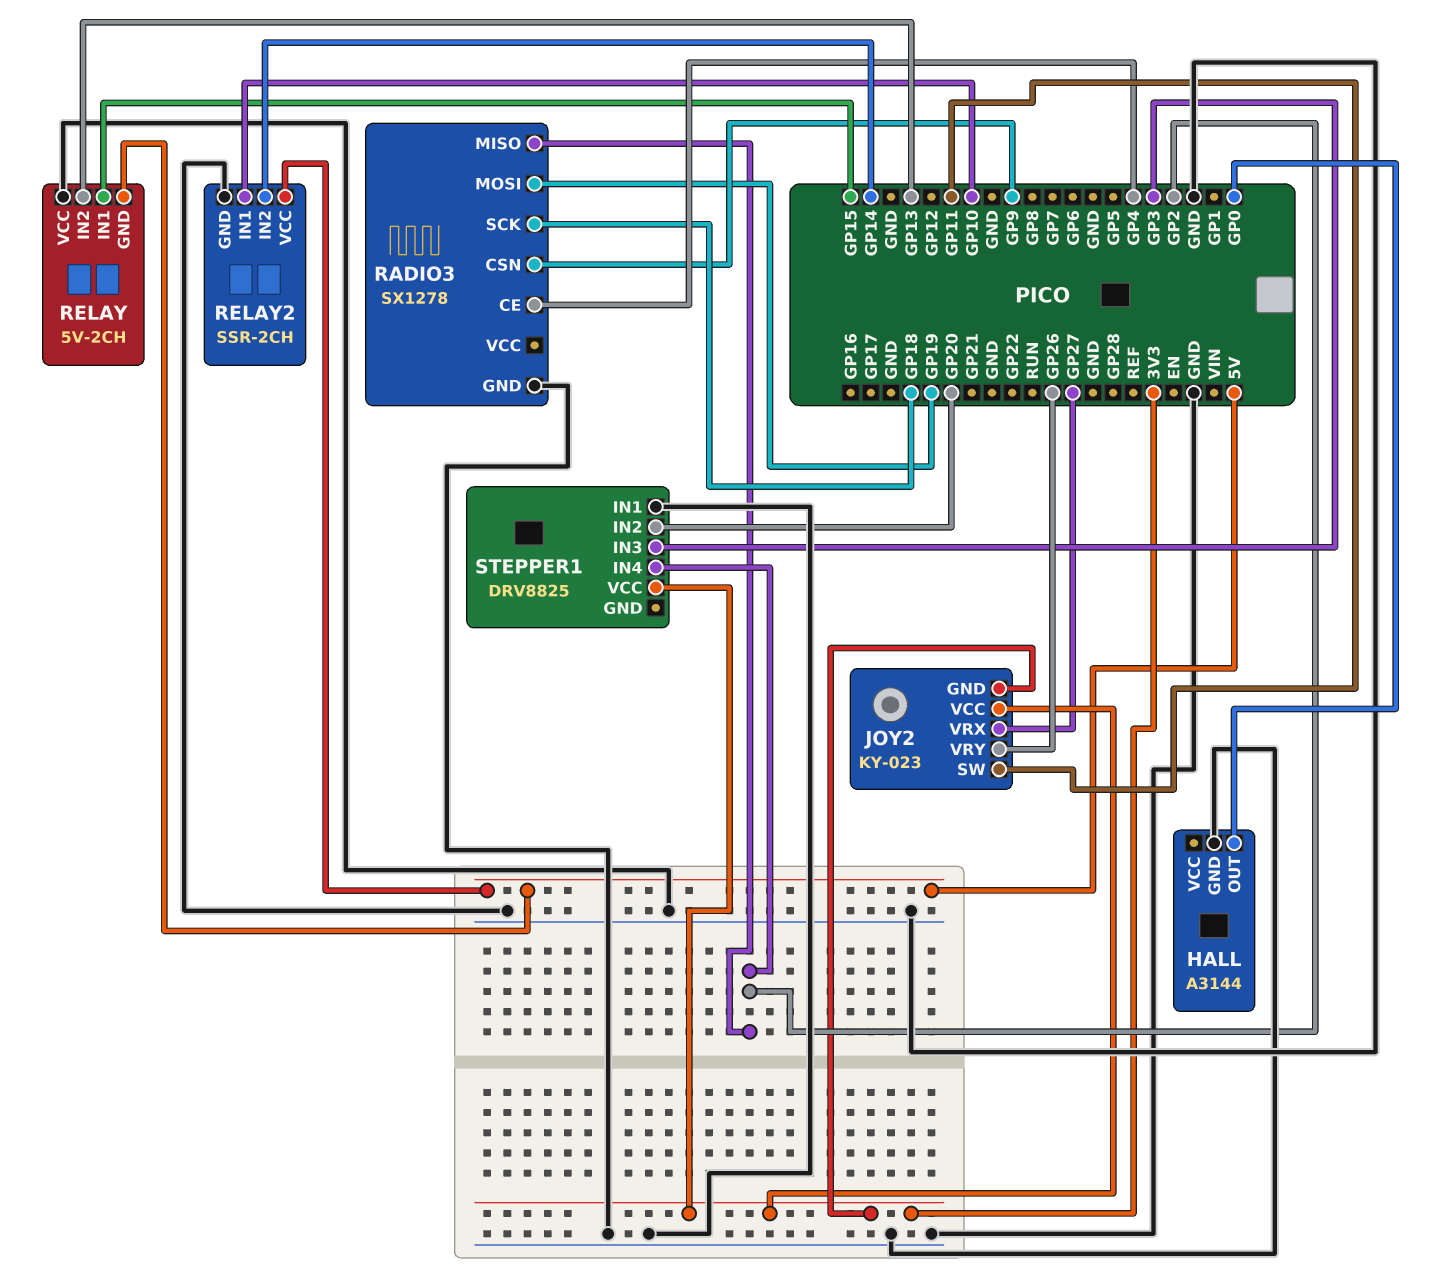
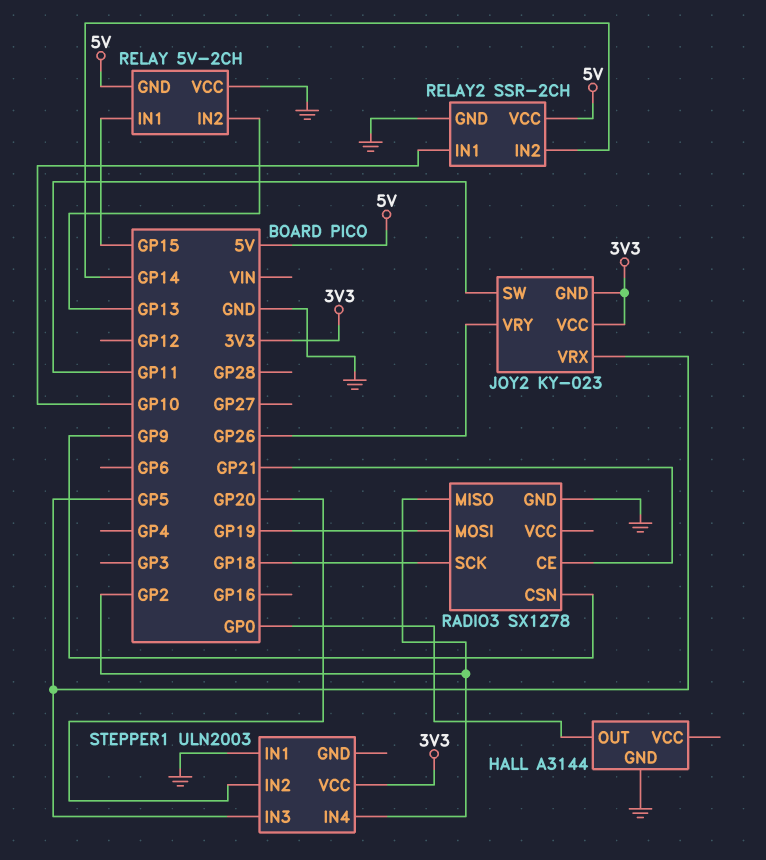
JOY2 pin VRX: GP27 -> GP5
RADIO3 pin CE: GP4 -> GP21
STEPPER1: DRV8825 -> ULN2003
STEPPER1 pin IN3: GP3 -> GP5

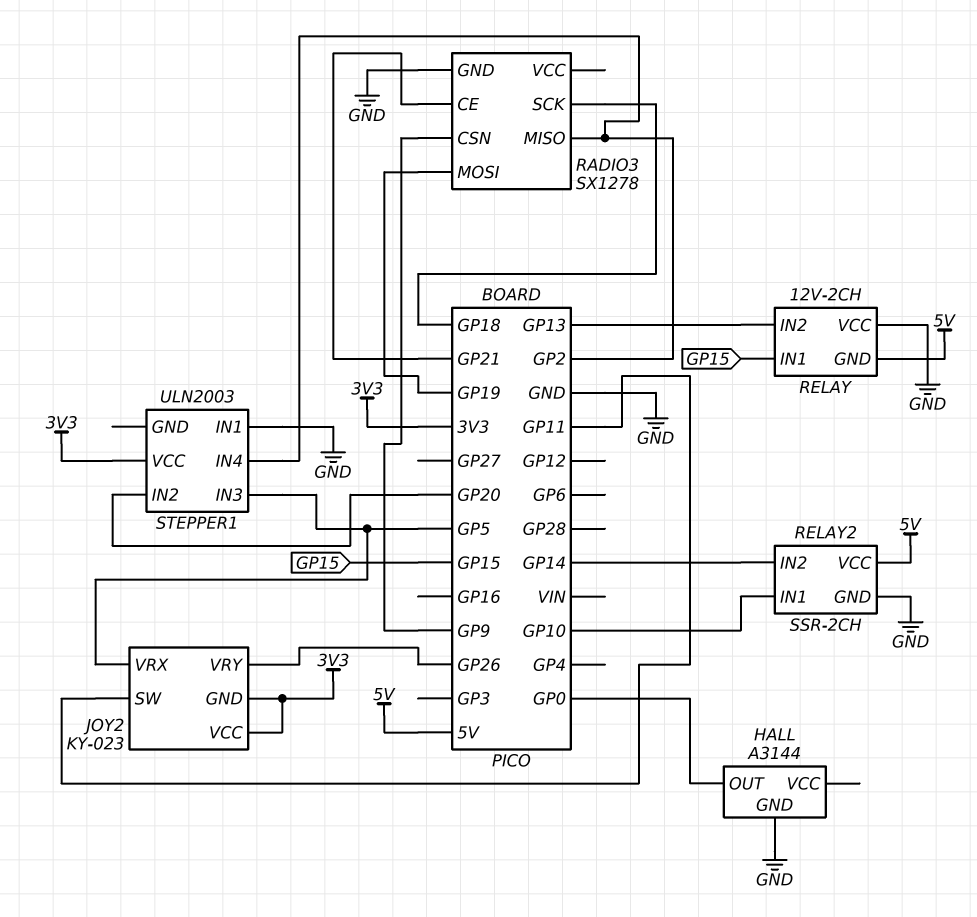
RELAY: 5V-2CH -> 12V-2CH

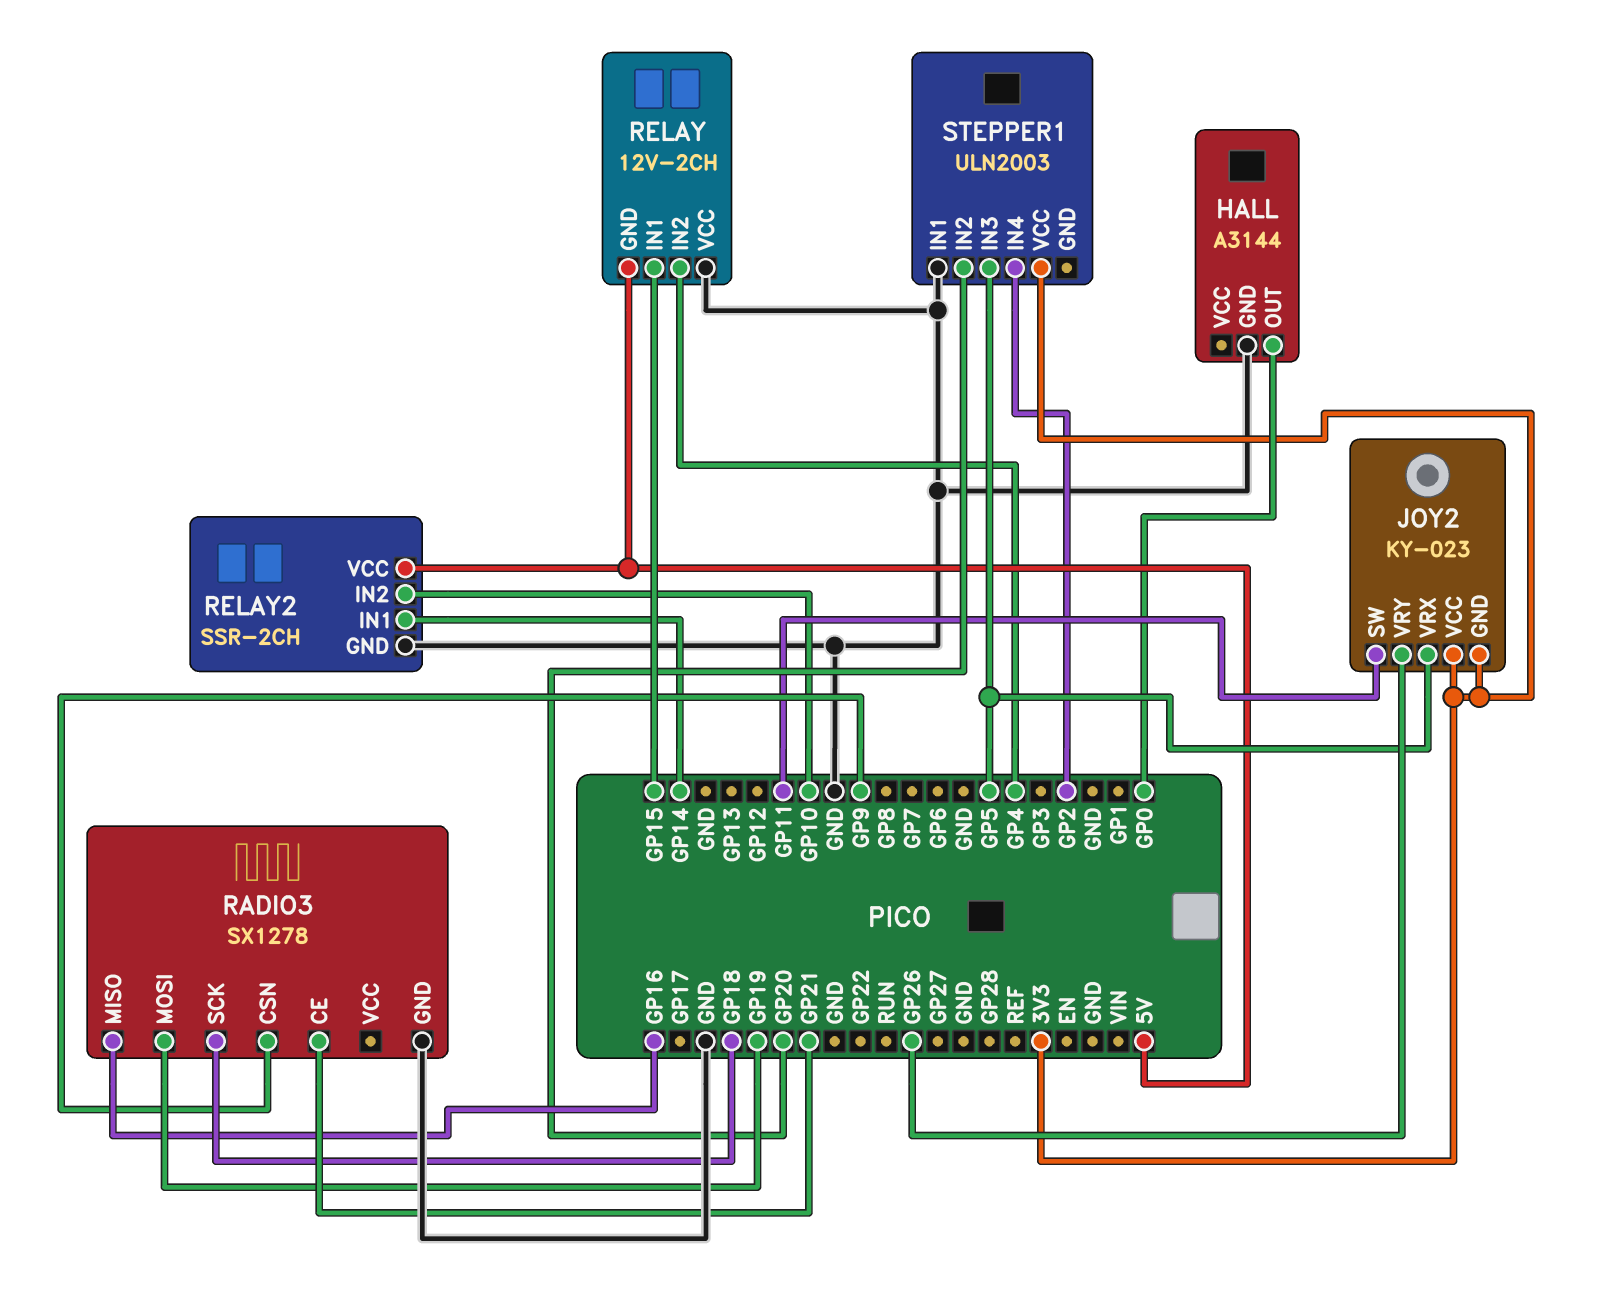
RADIO3 pin MISO: GP2 -> GP16
RELAY pin IN2: GP13 -> GP4
RELAY2 pin IN1: GP10 -> GP14
RELAY2 pin IN2: GP14 -> GP10

